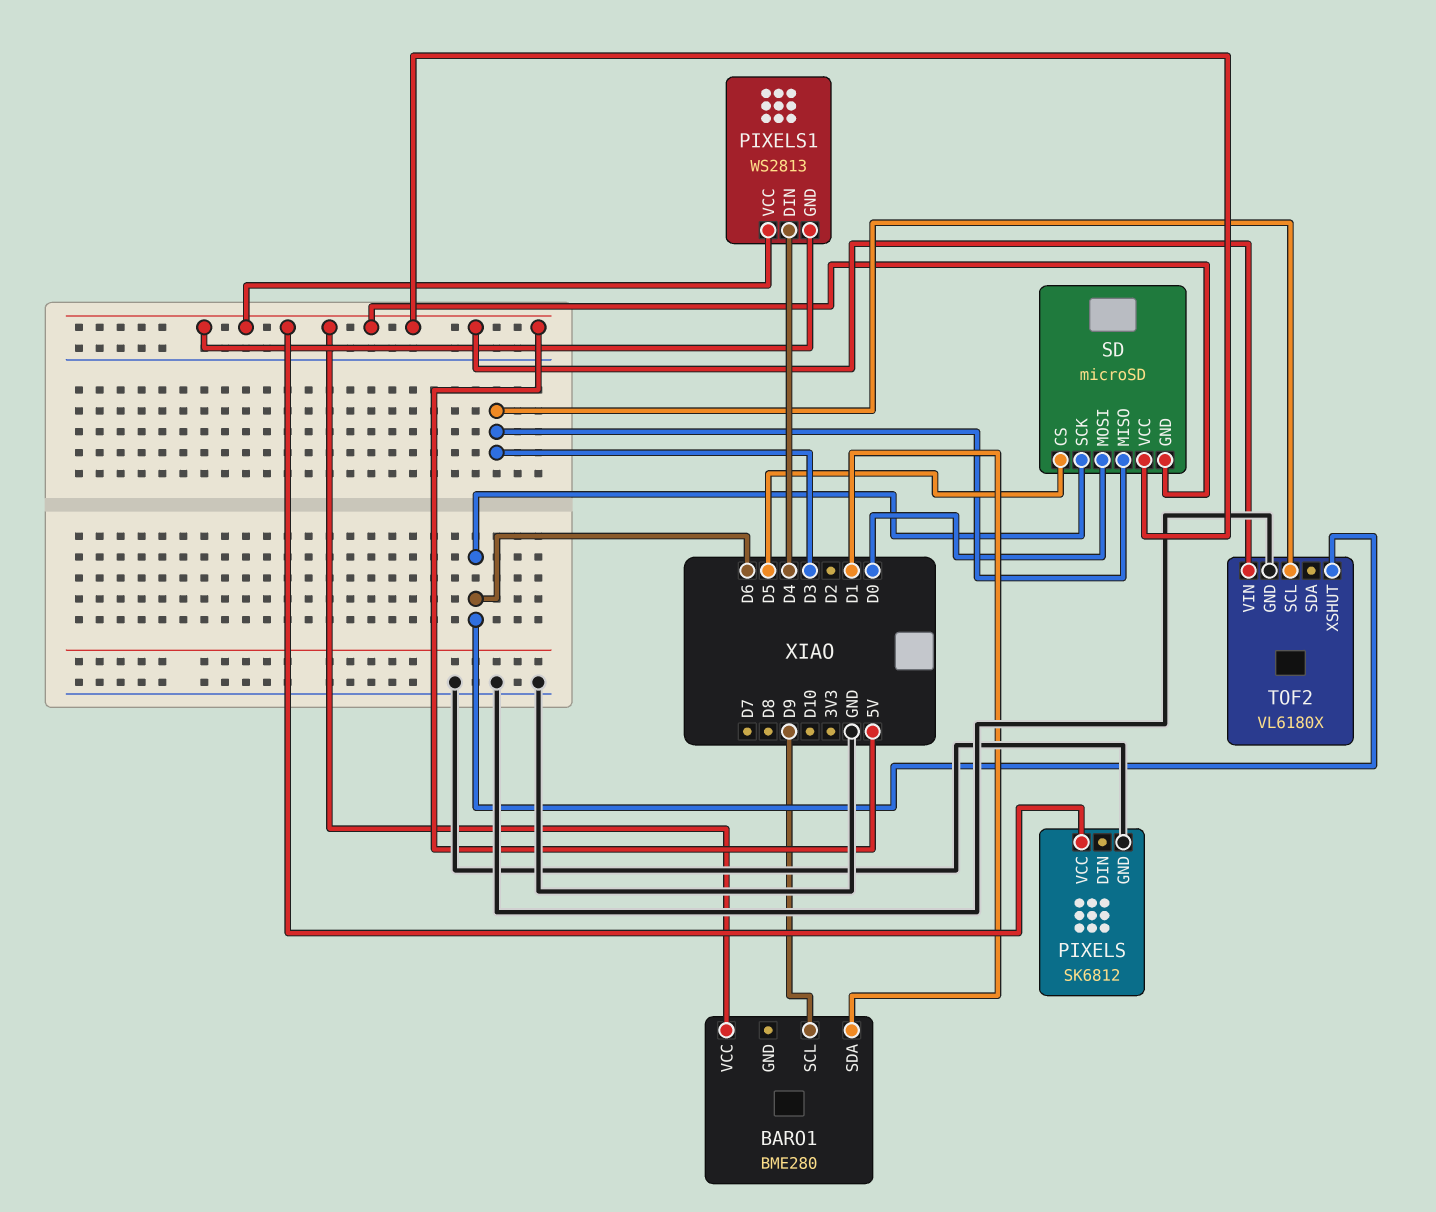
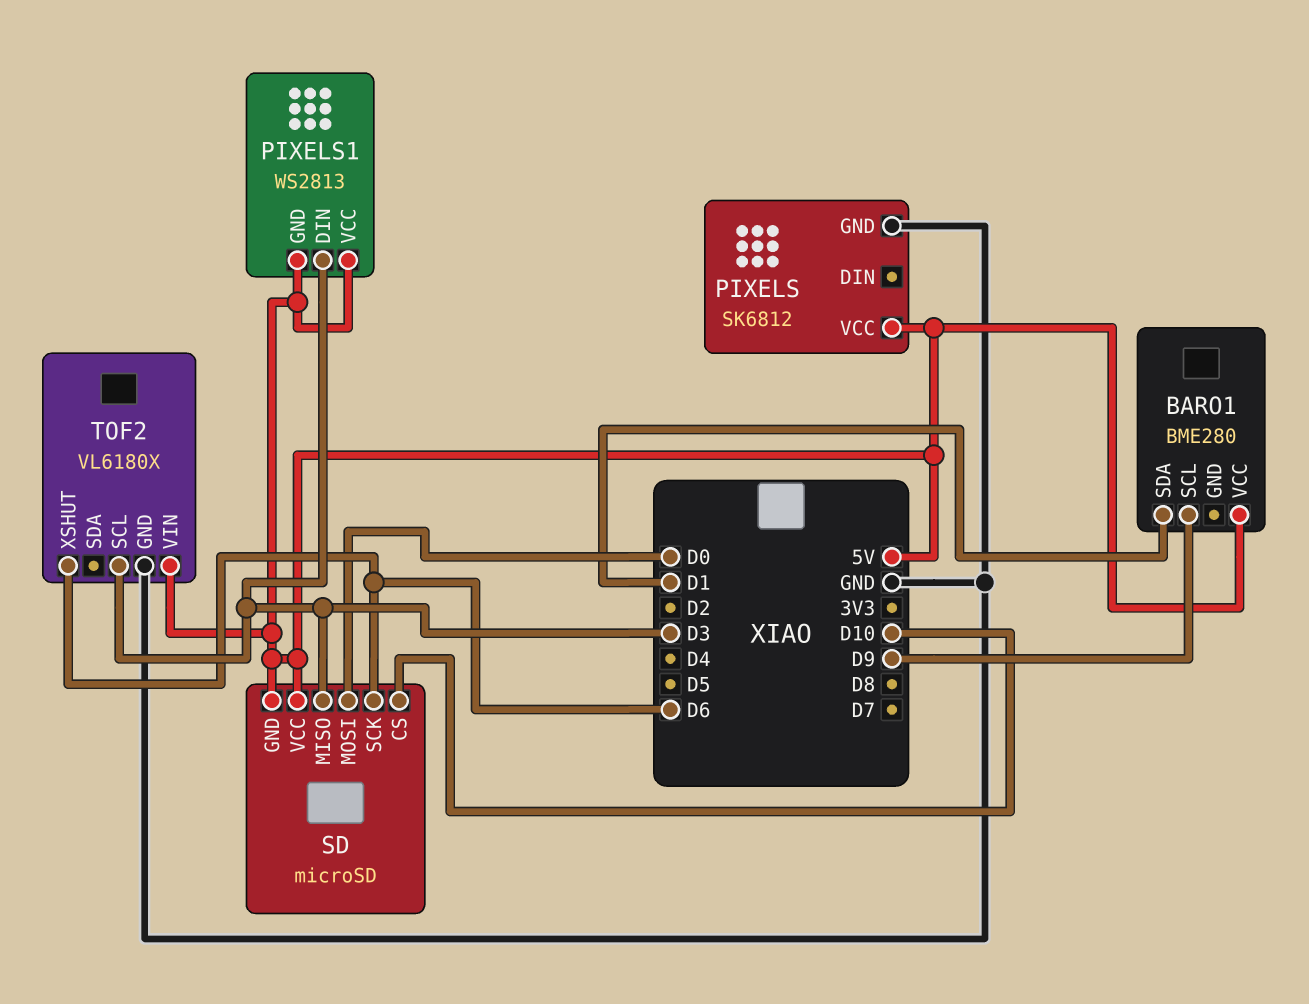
PIXELS1 pin DIN: D4 -> D3
SD pin CS: D5 -> D10

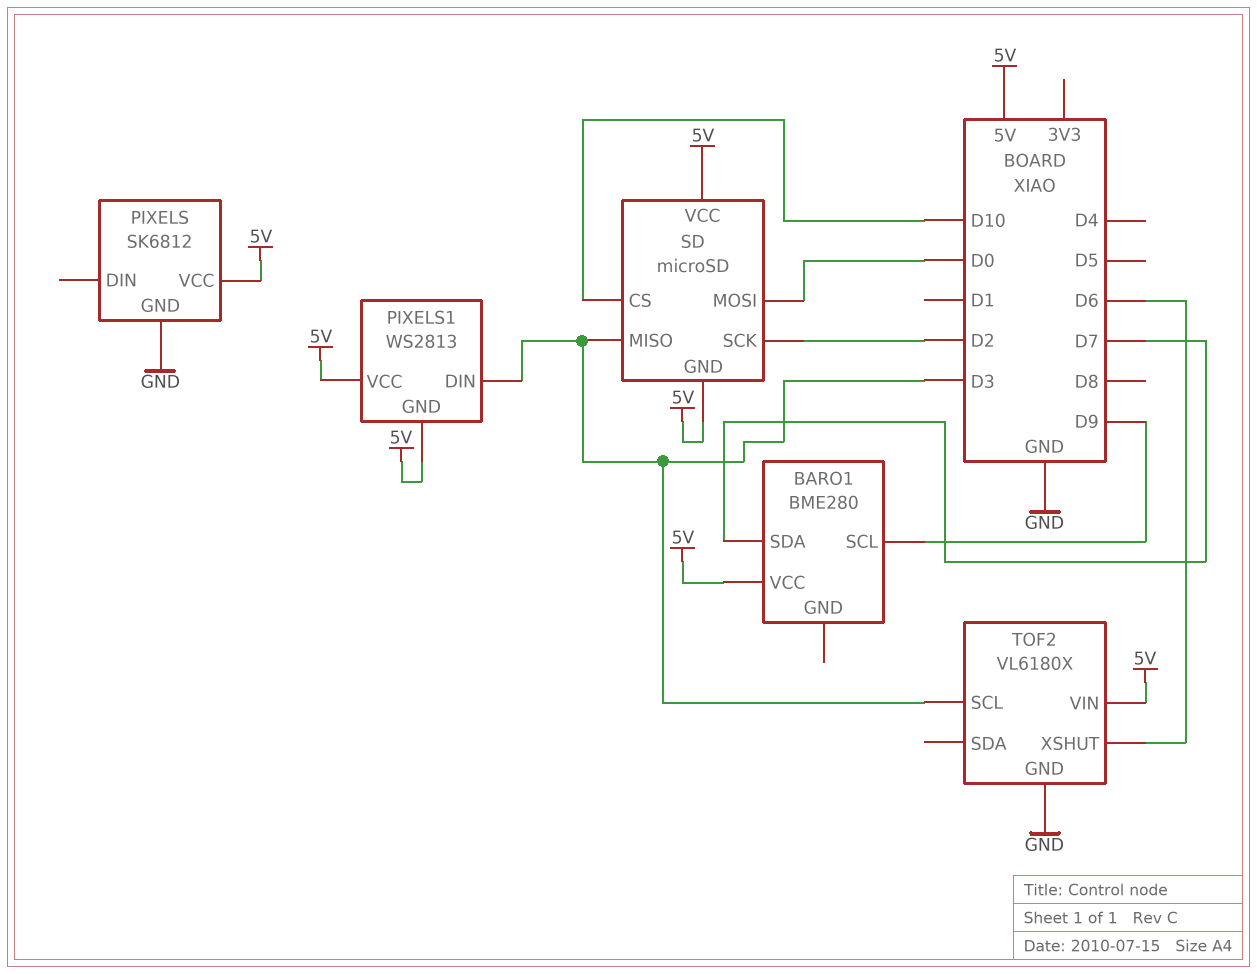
BARO1 pin SDA: D1 -> D7
SD pin SCK: D6 -> D2

